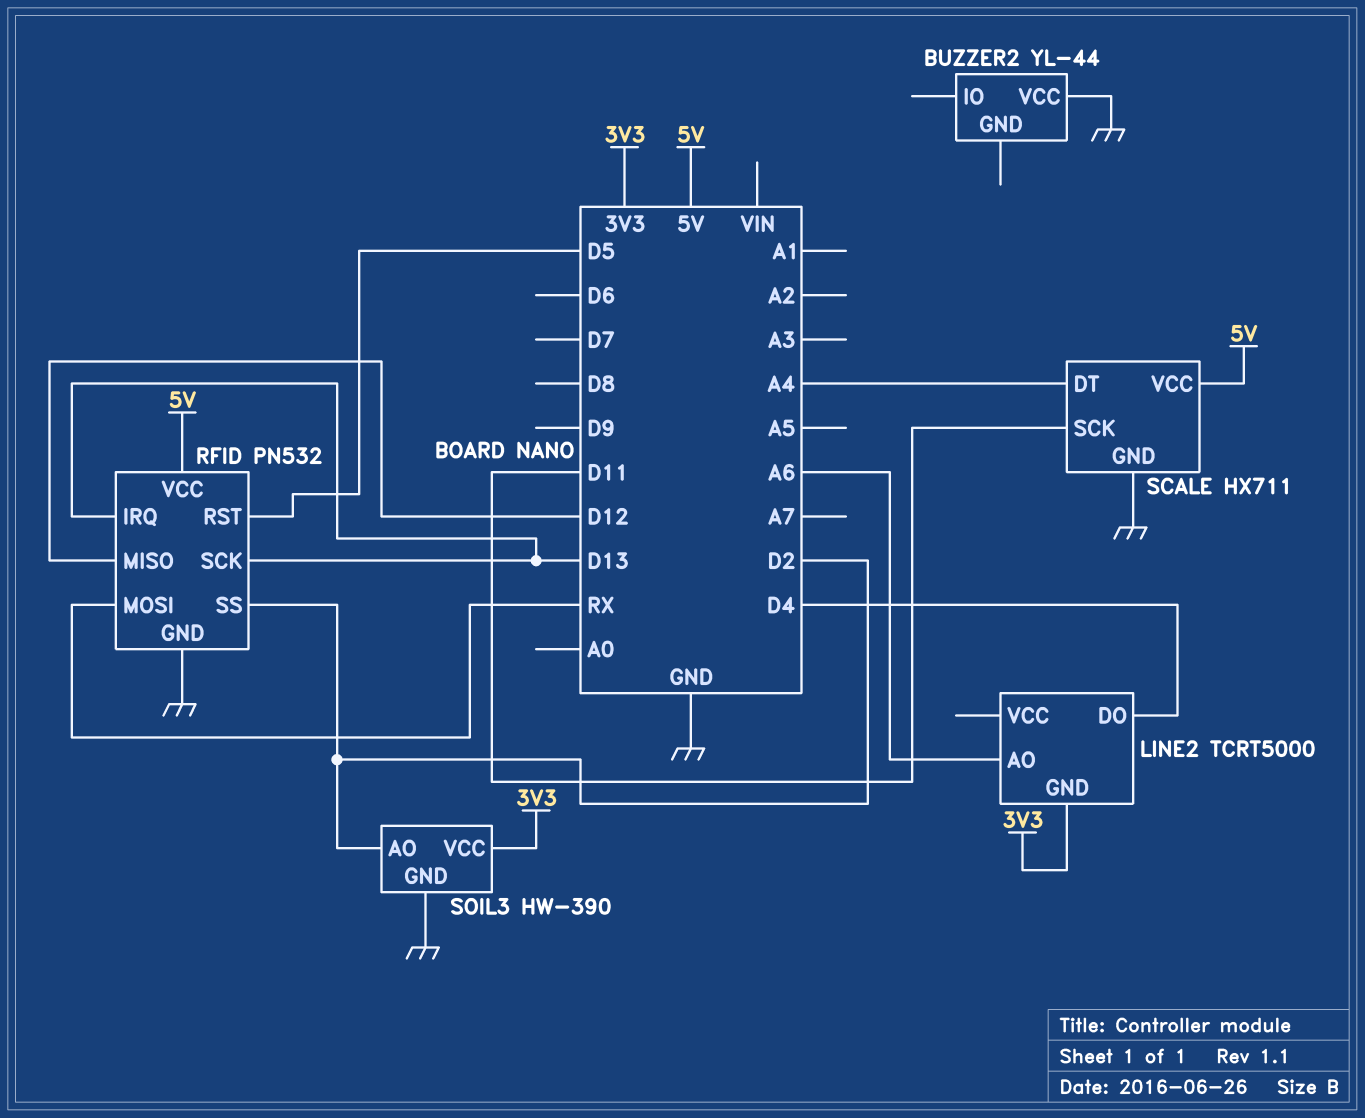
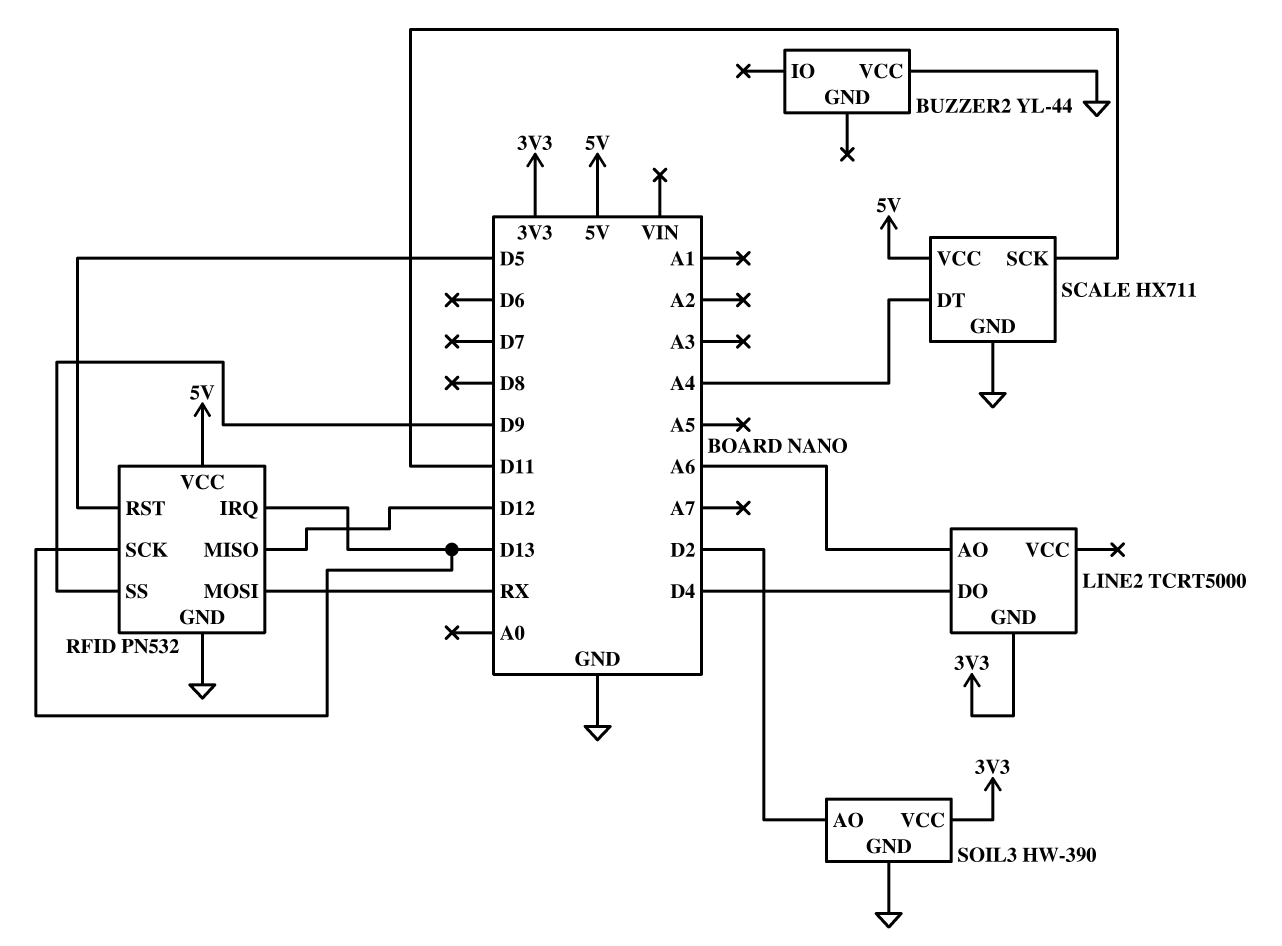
RFID pin SS: D2 -> D9

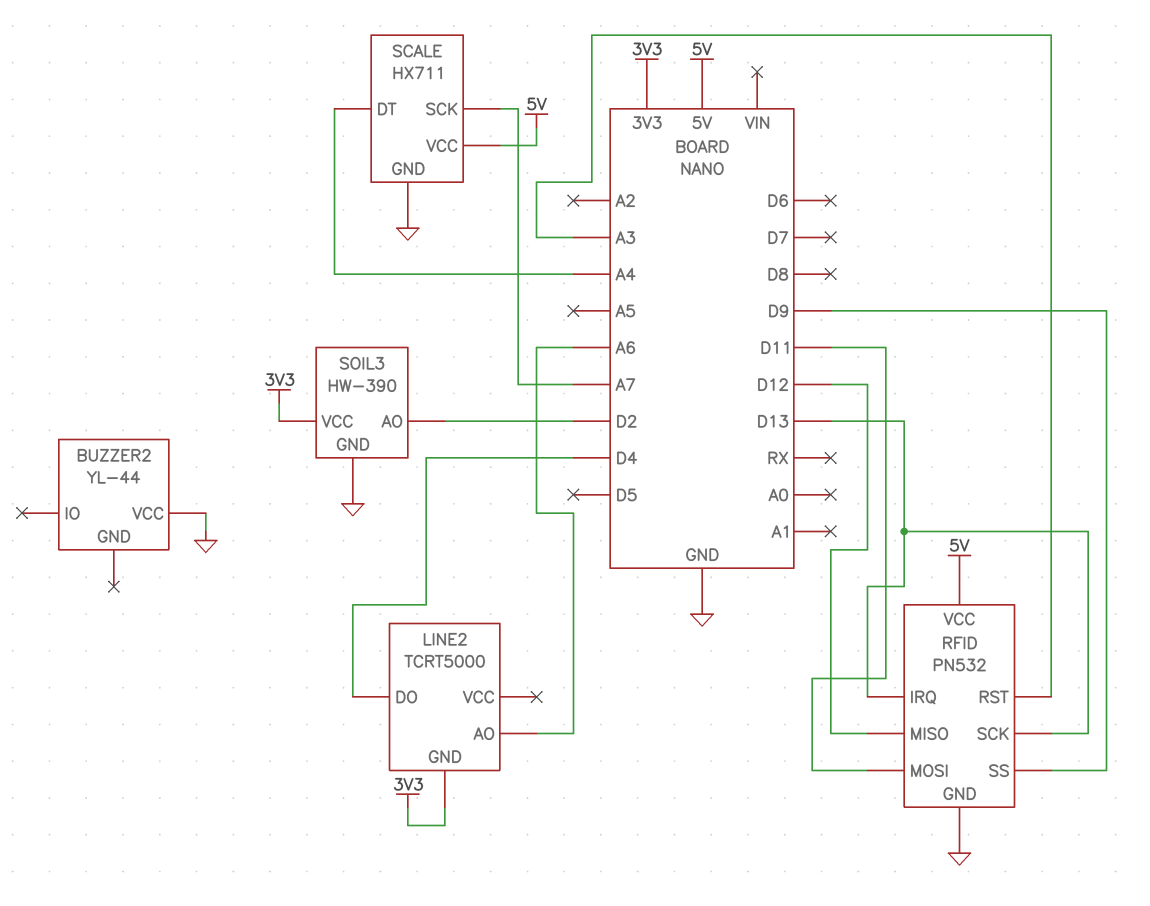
RFID pin MOSI: RX -> D11
RFID pin RST: D5 -> A3
SCALE pin SCK: D11 -> A7

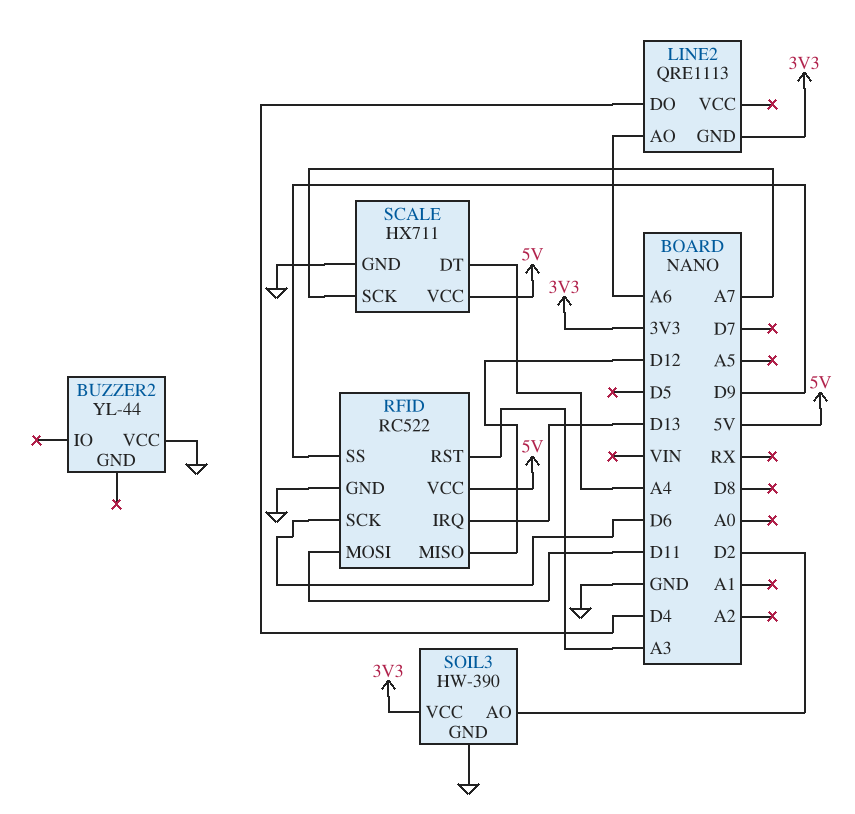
LINE2: TCRT5000 -> QRE1113
RFID: PN532 -> RC522
RFID pin SCK: D13 -> D6

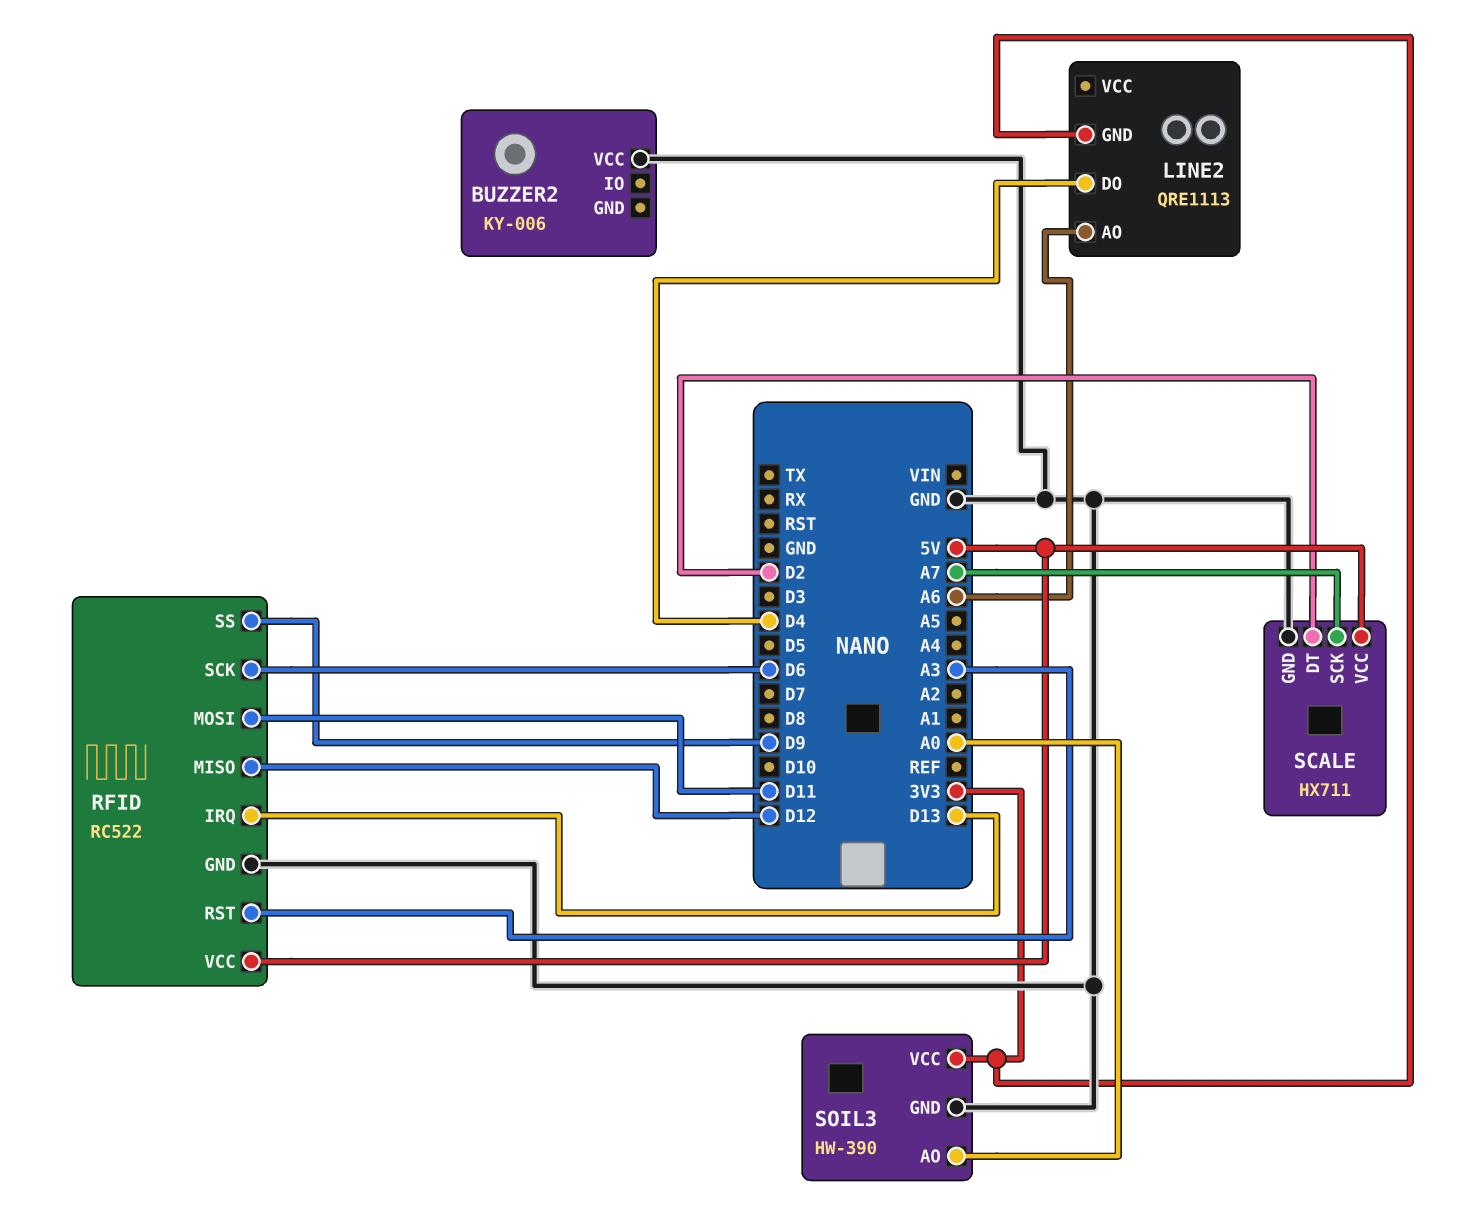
BUZZER2: YL-44 -> KY-006
SCALE pin DT: A4 -> D2
SOIL3 pin AO: D2 -> A0

